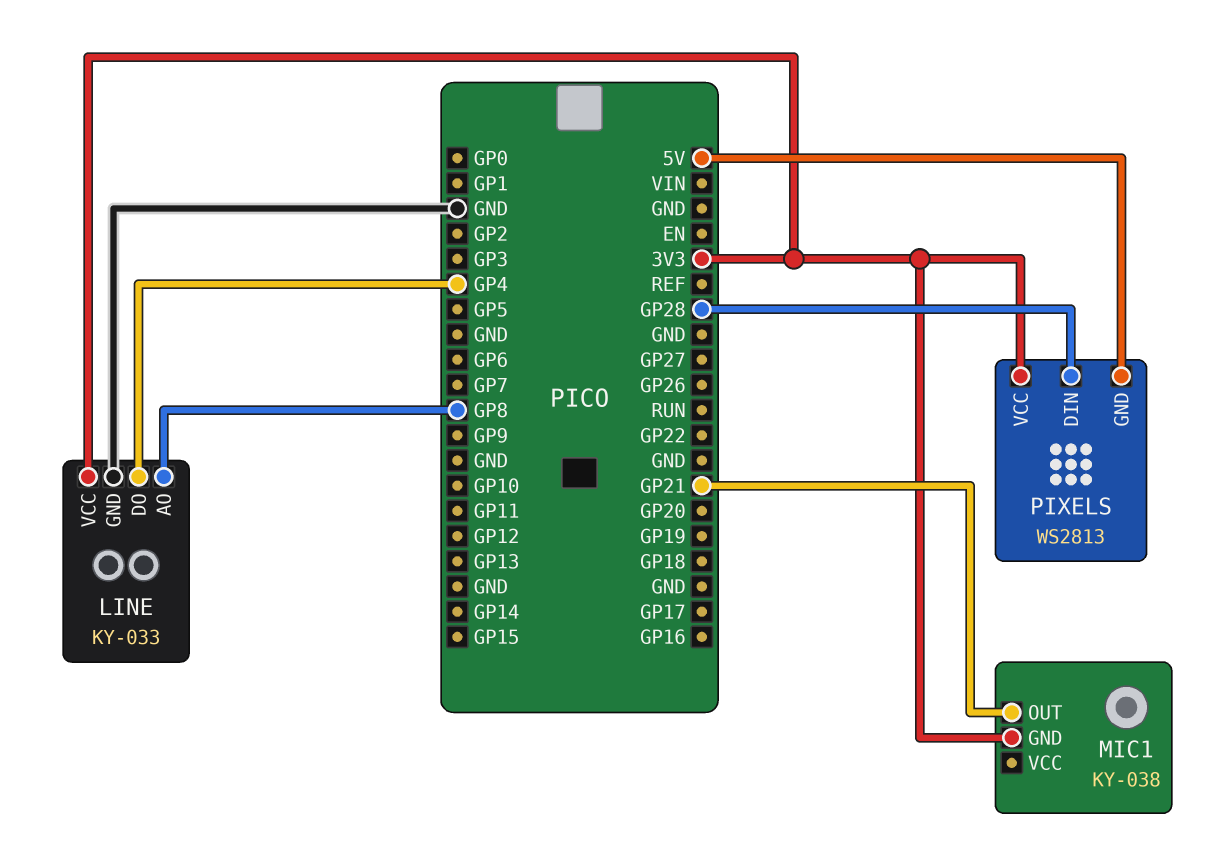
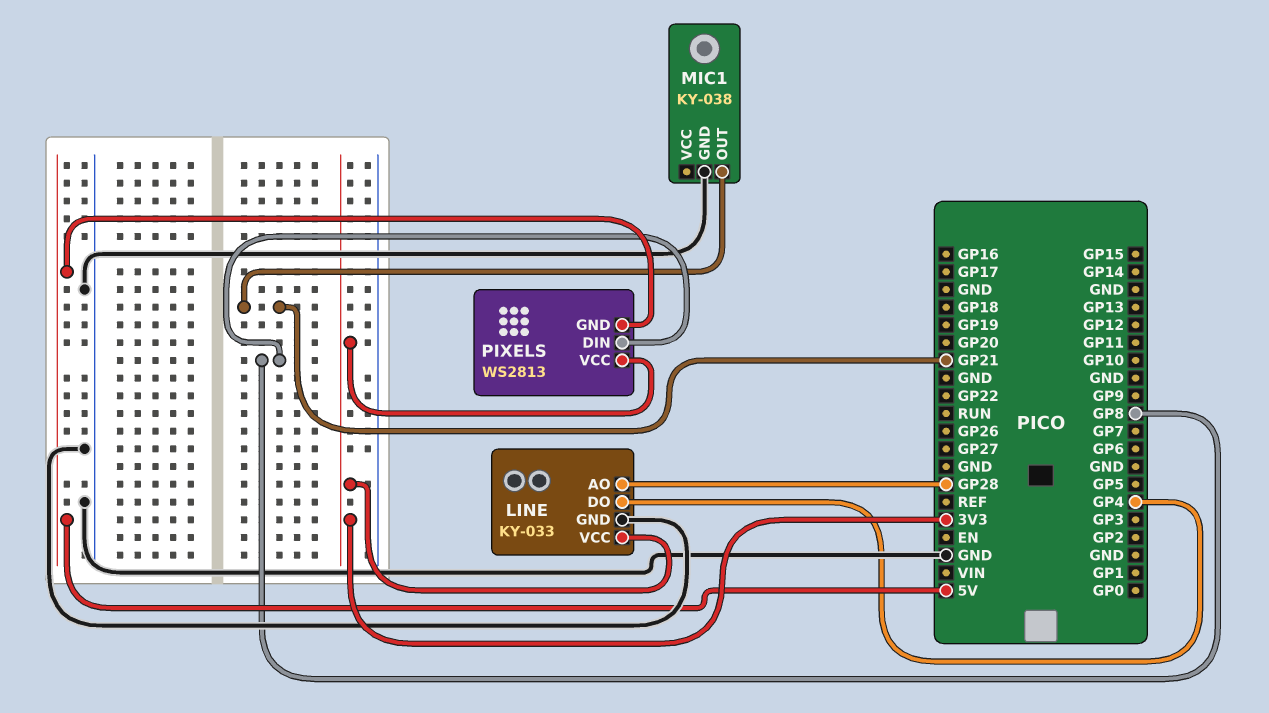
LINE pin AO: GP8 -> GP28
MIC1 pin GND: 3V3 -> GND
PIXELS pin DIN: GP28 -> GP8

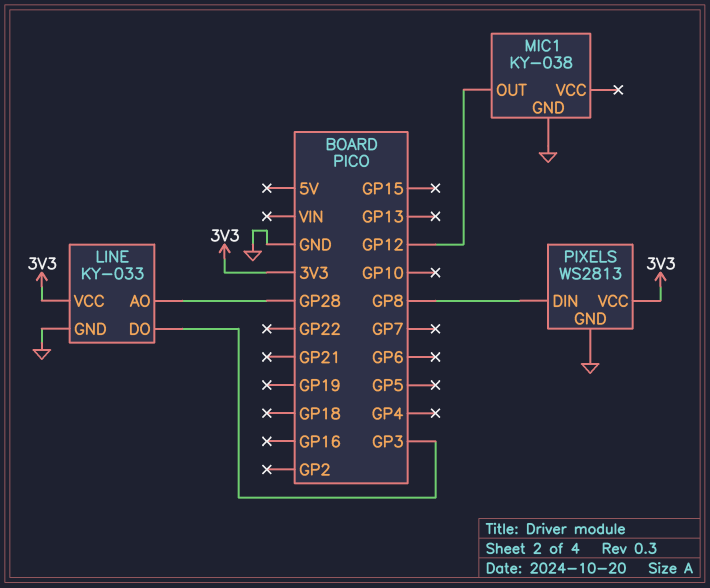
LINE pin DO: GP4 -> GP3
MIC1 pin OUT: GP21 -> GP12
PIXELS pin GND: 5V -> GND

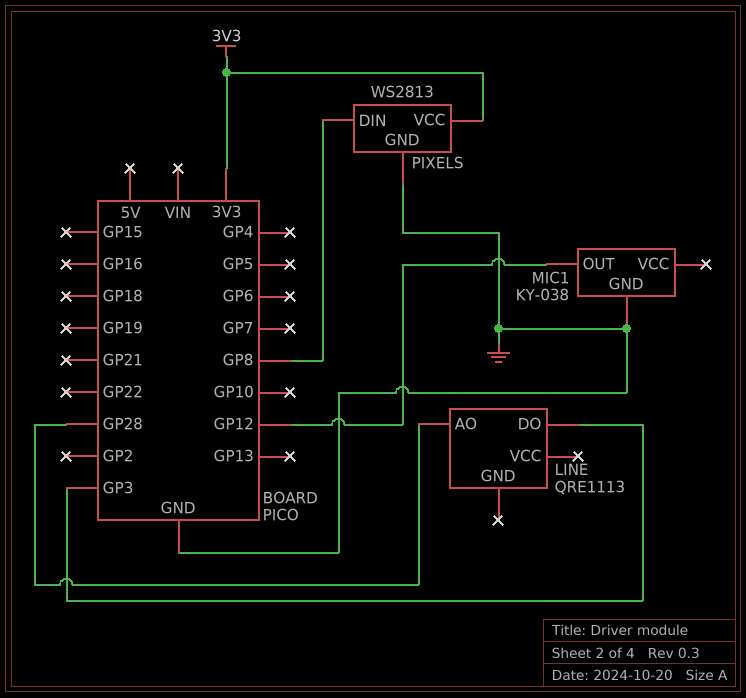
LINE: KY-033 -> QRE1113
LINE pin GND: GND -> none
LINE pin VCC: 3V3 -> none

